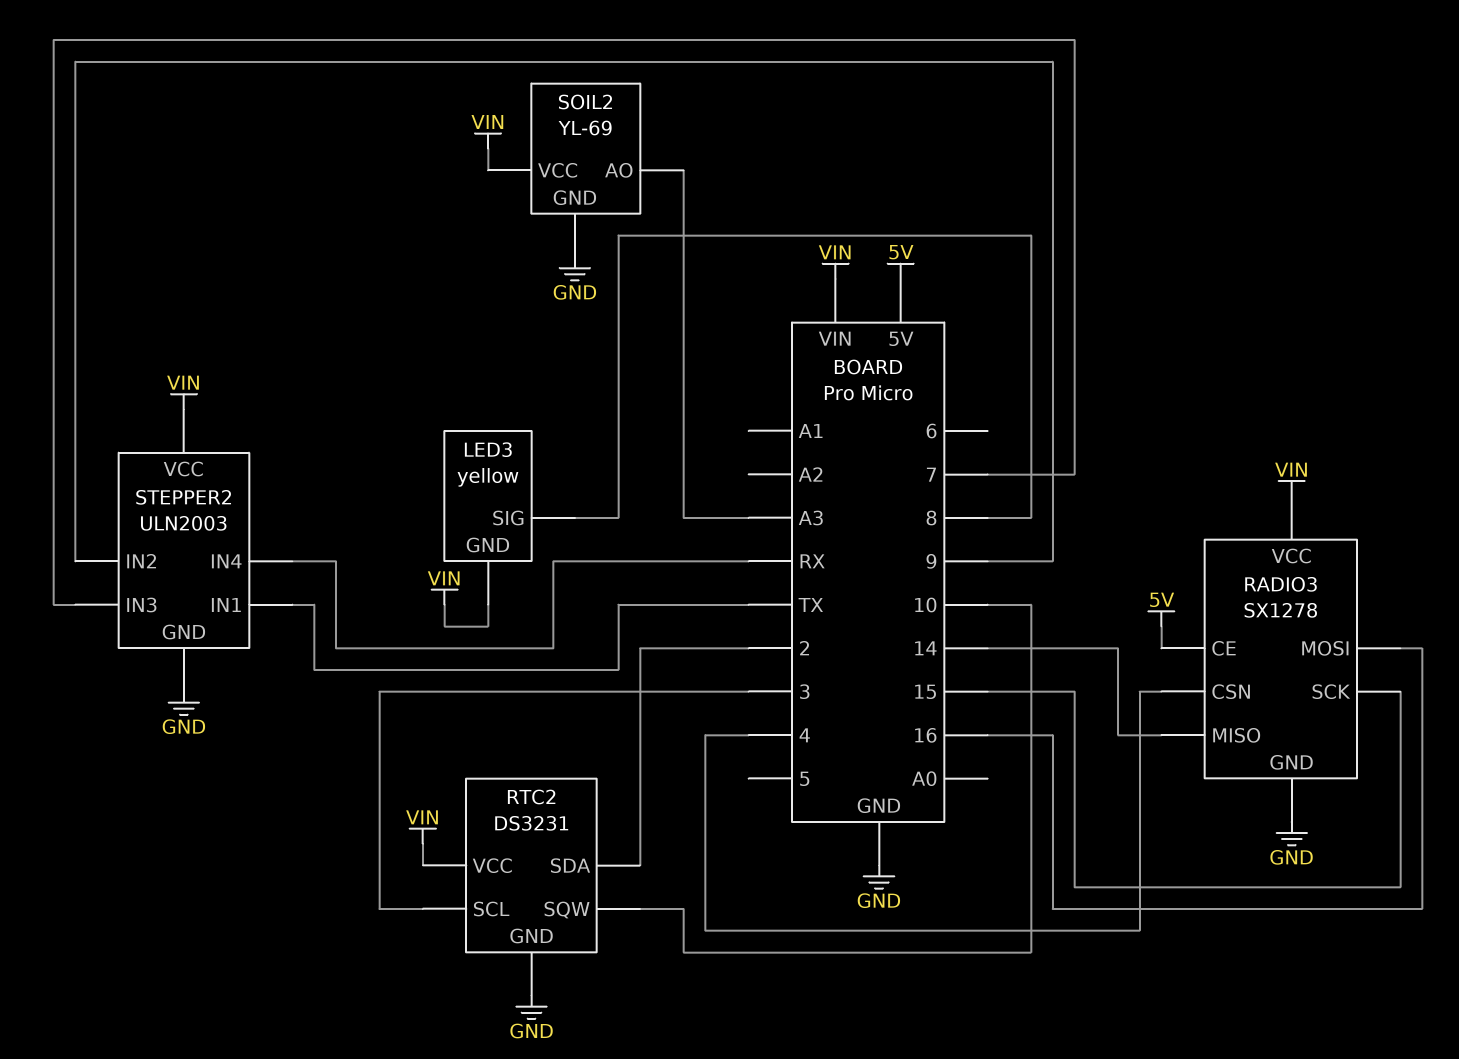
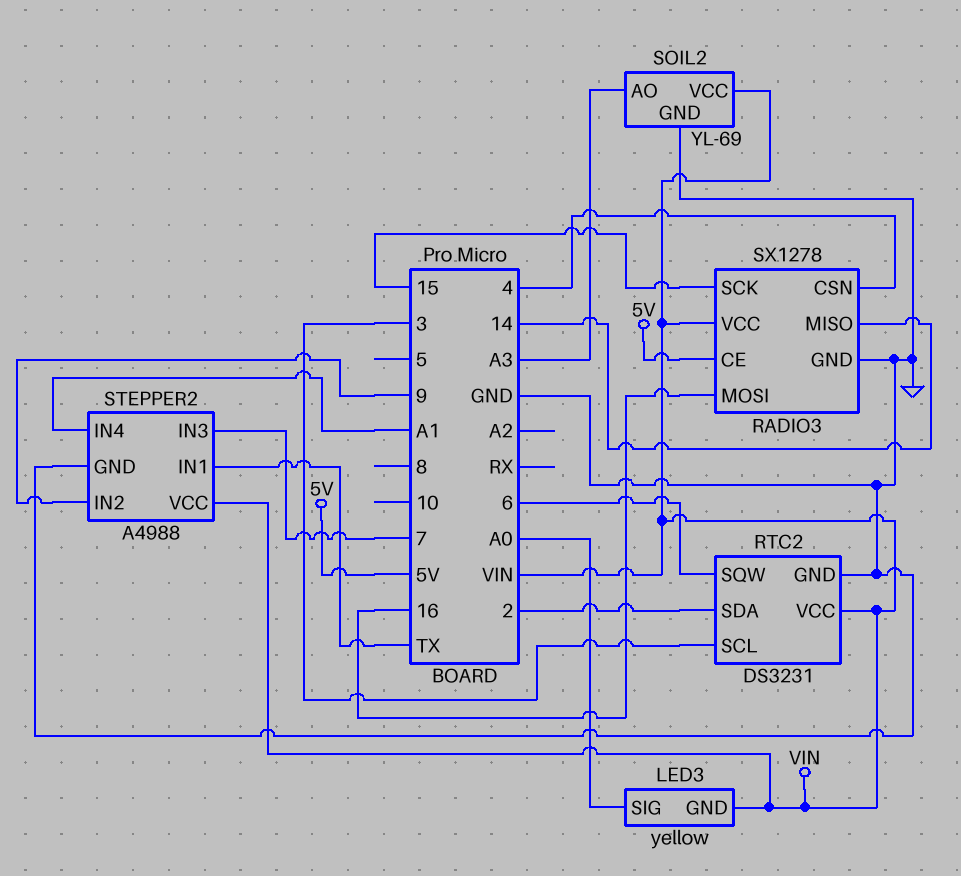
LED3 pin SIG: 8 -> A0
RTC2 pin SQW: 10 -> 6
STEPPER2: ULN2003 -> A4988
STEPPER2 pin IN4: RX -> A1

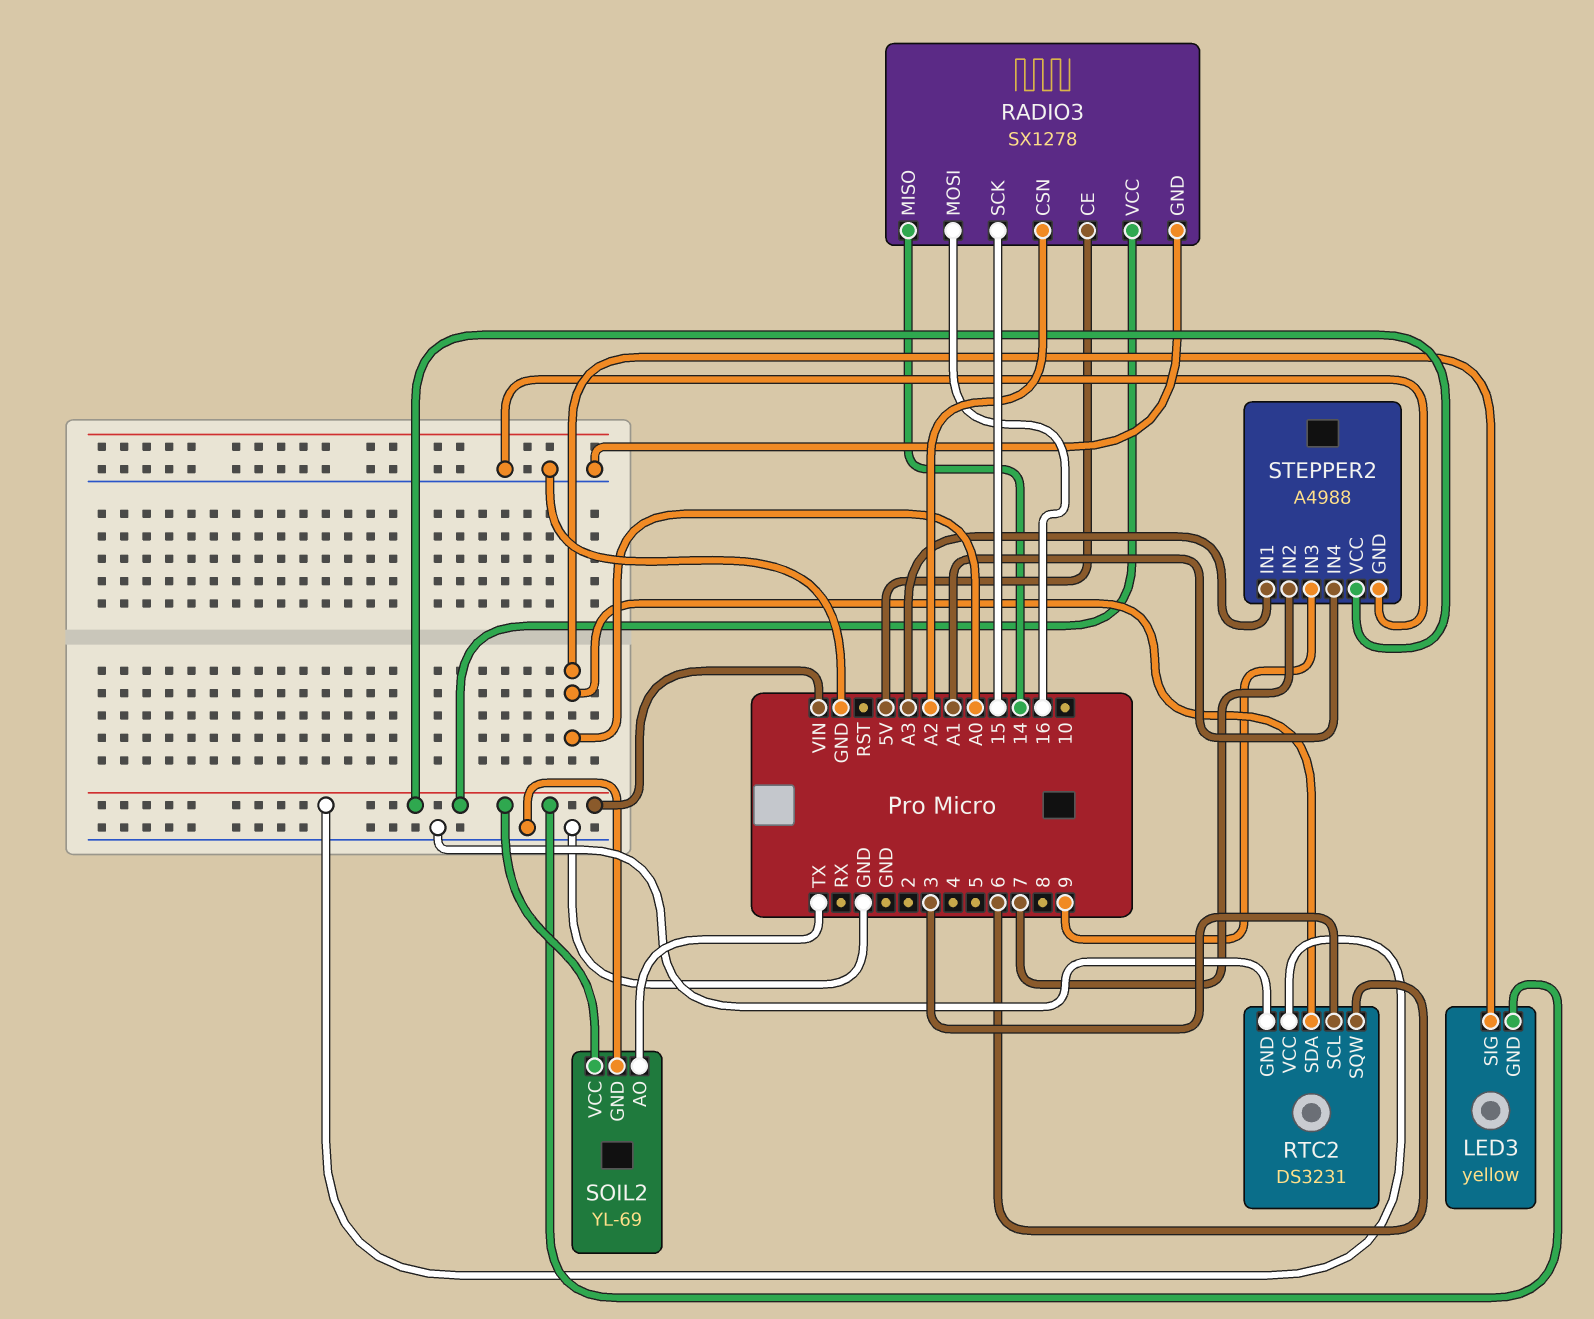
RADIO3 pin CSN: 4 -> A2
RTC2 pin SDA: 2 -> A0
SOIL2 pin AO: A3 -> TX
STEPPER2 pin IN1: TX -> A3
STEPPER2 pin IN2: 9 -> 7
STEPPER2 pin IN3: 7 -> 9

